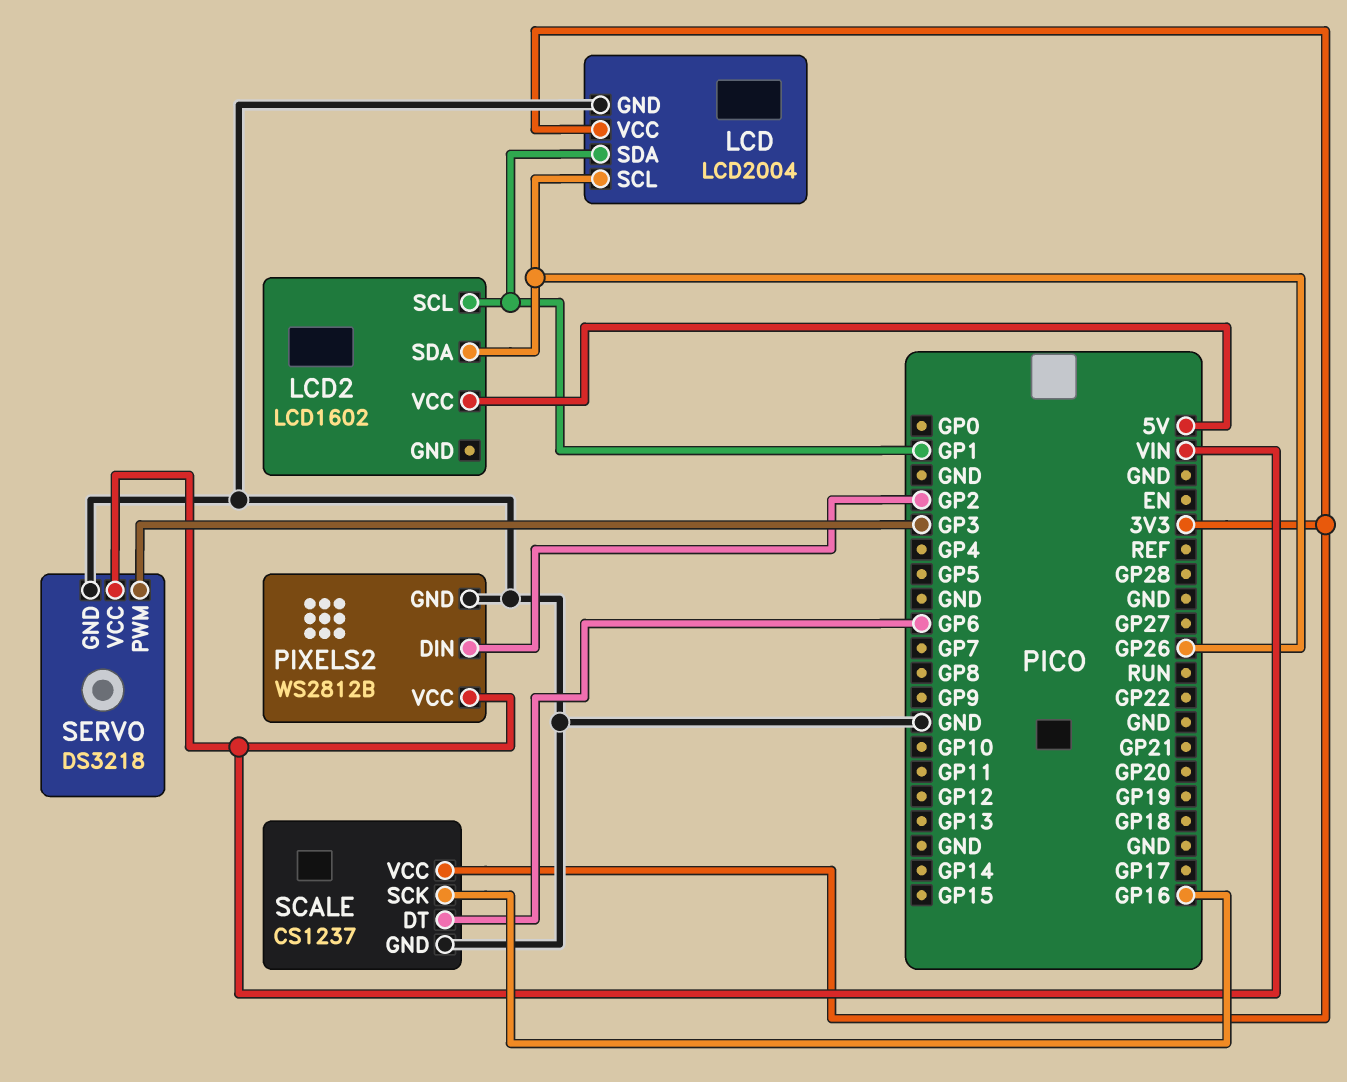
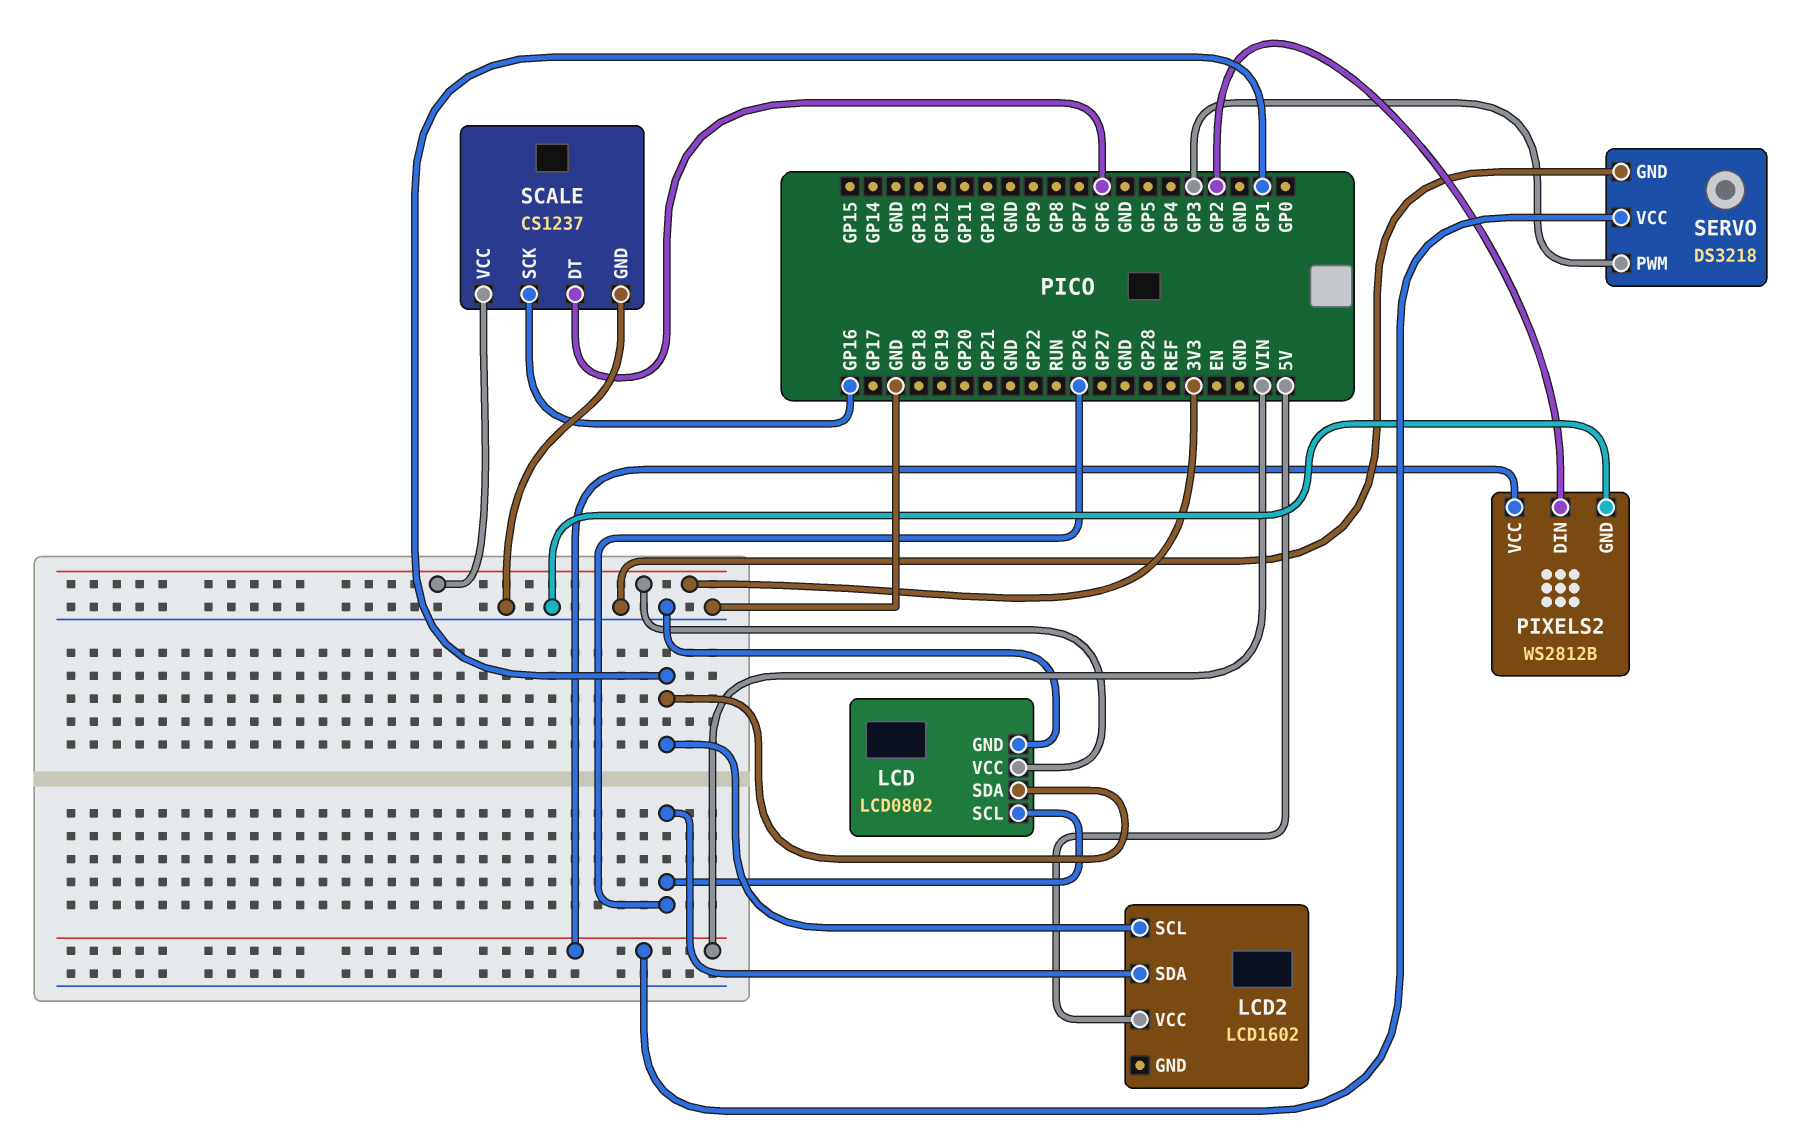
LCD: LCD2004 -> LCD0802

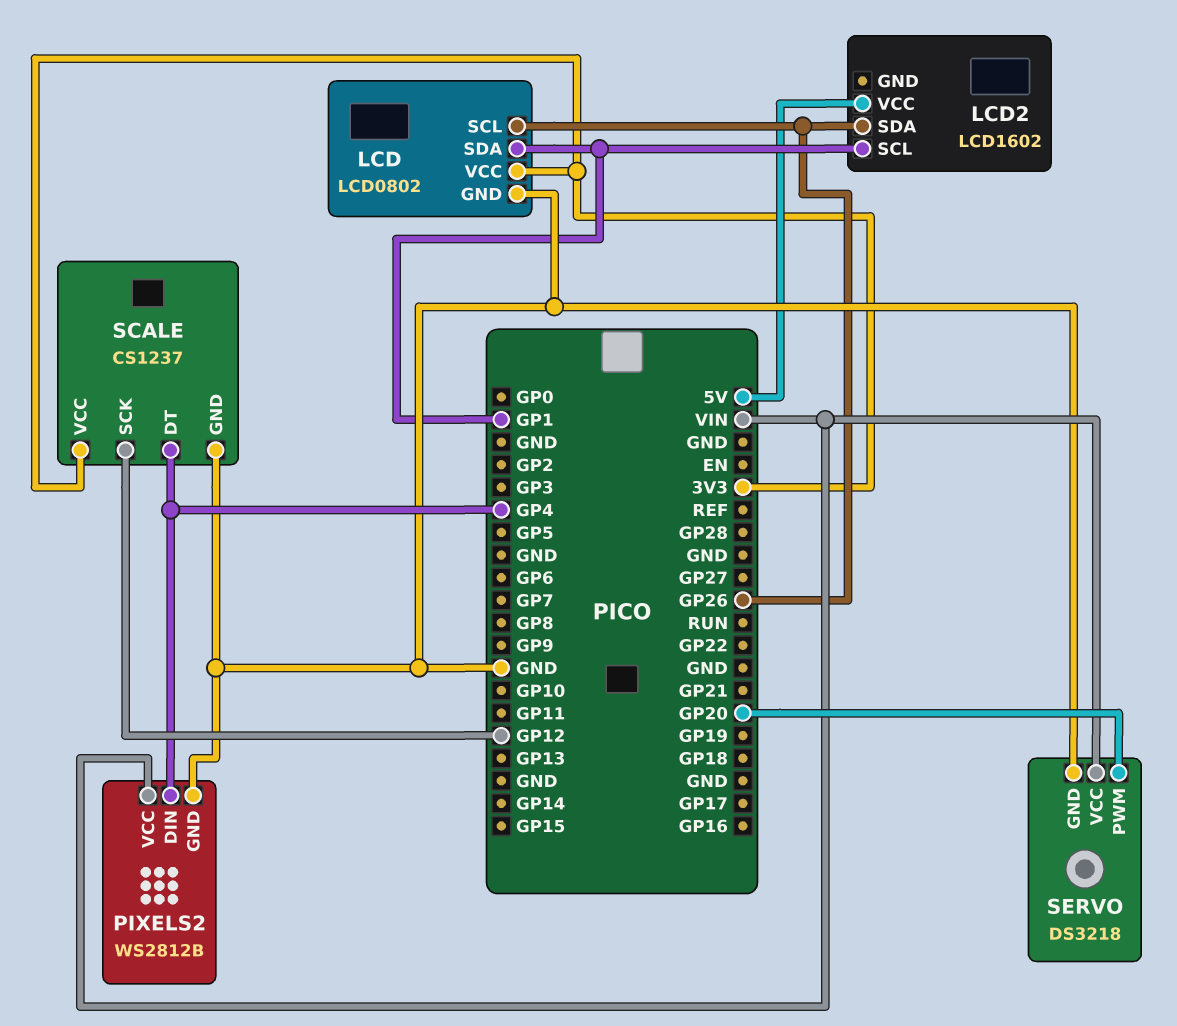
PIXELS2 pin DIN: GP2 -> GP4
SCALE pin DT: GP6 -> GP4
SCALE pin SCK: GP16 -> GP12
SERVO pin PWM: GP3 -> GP20

